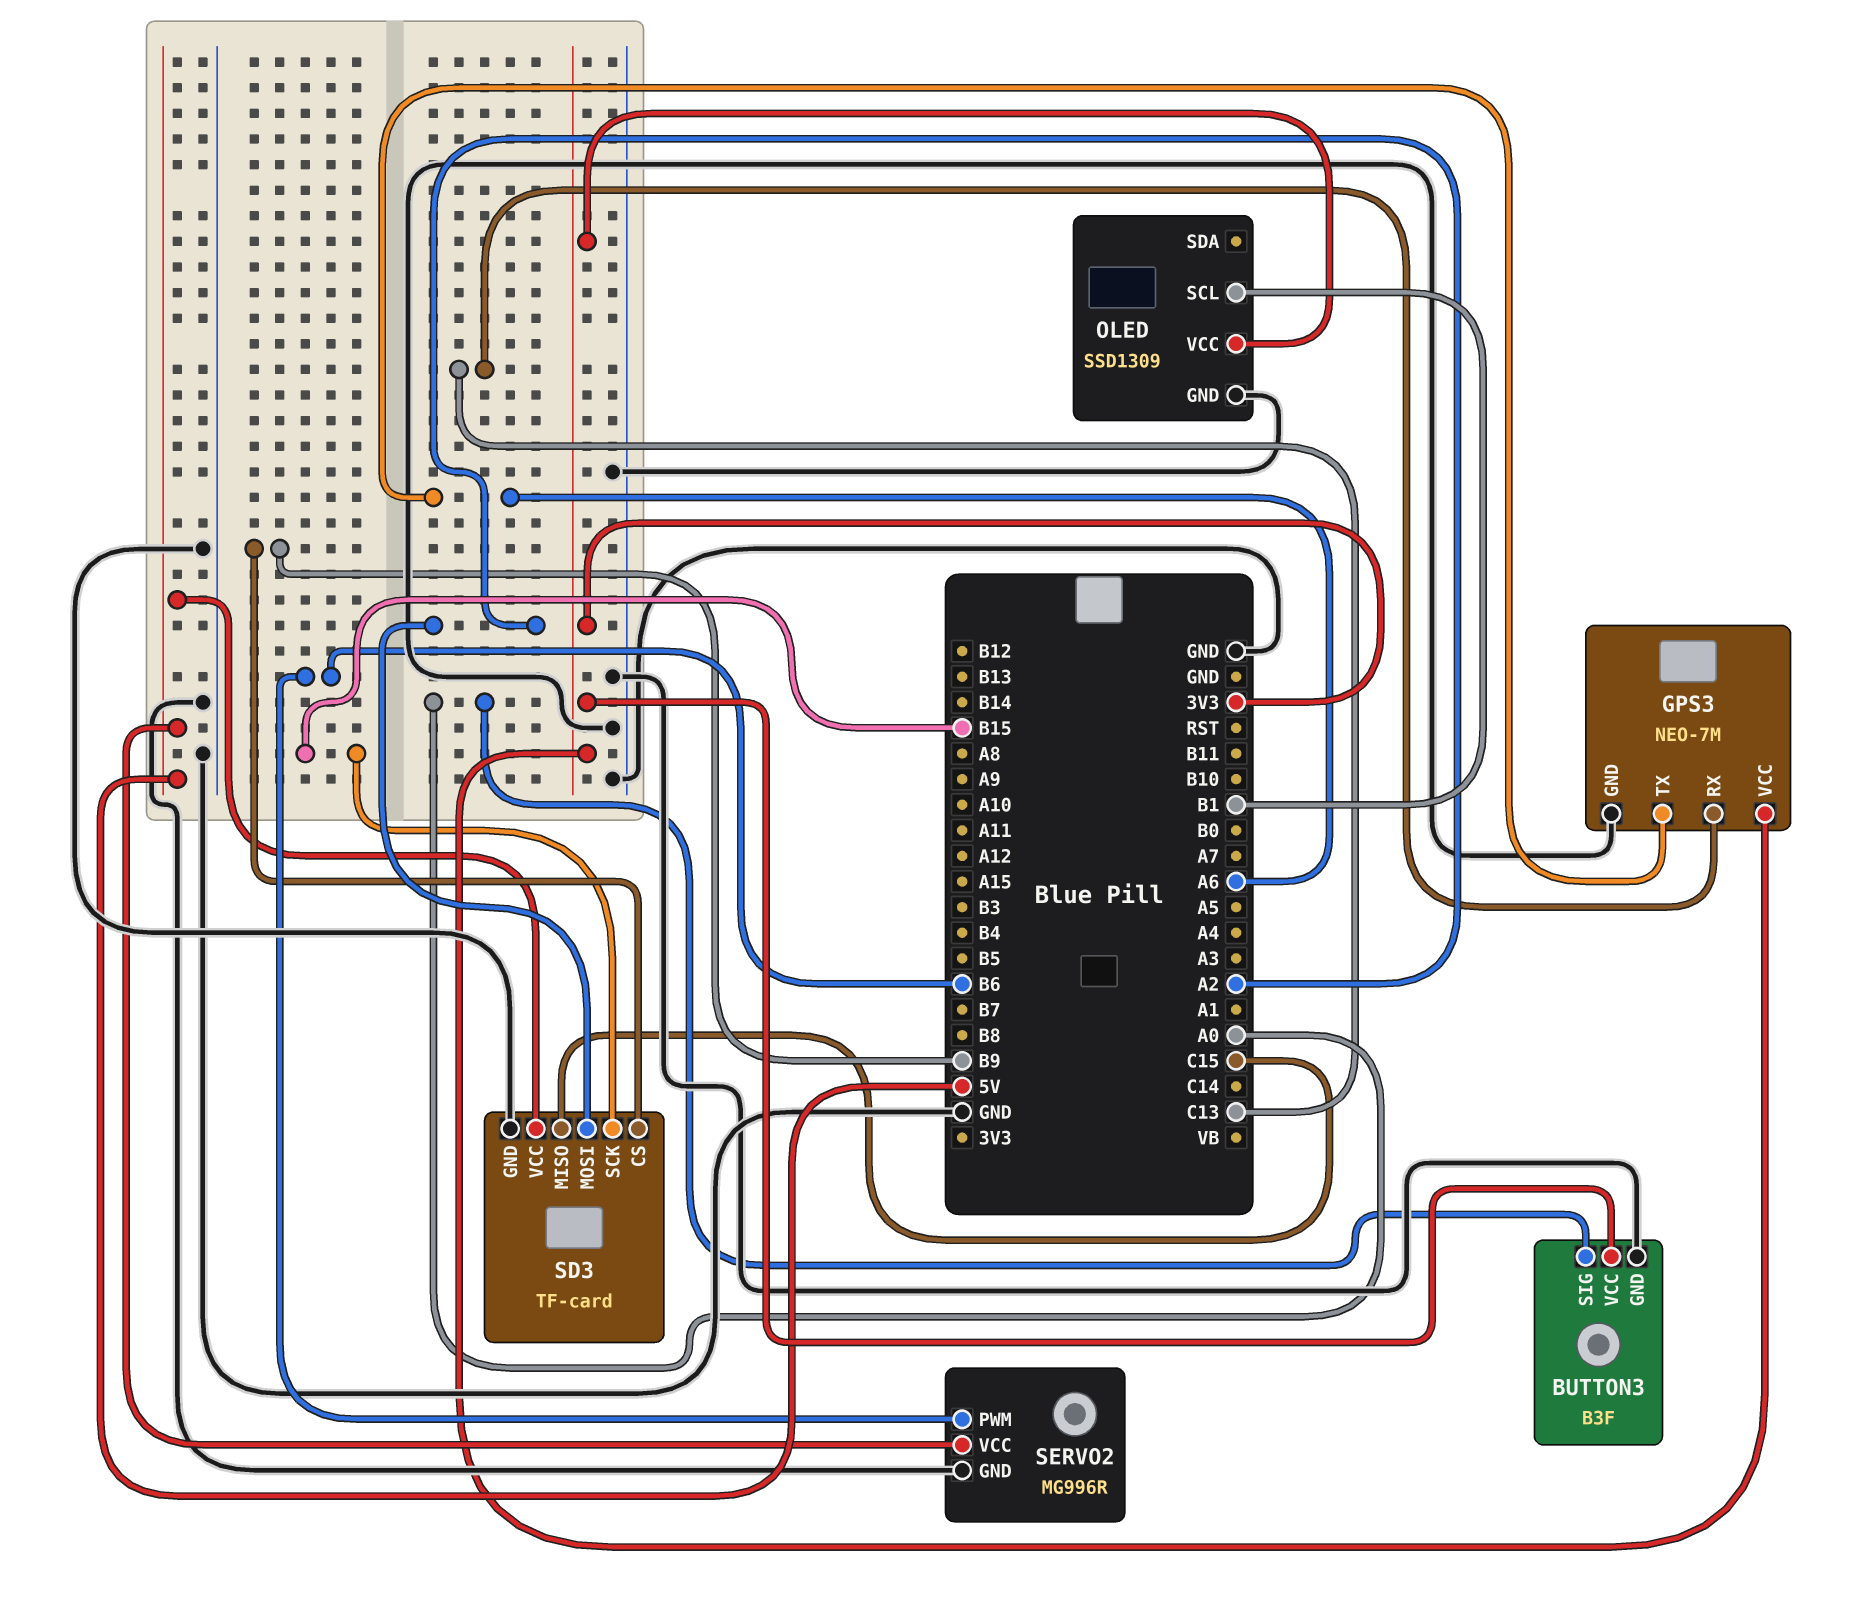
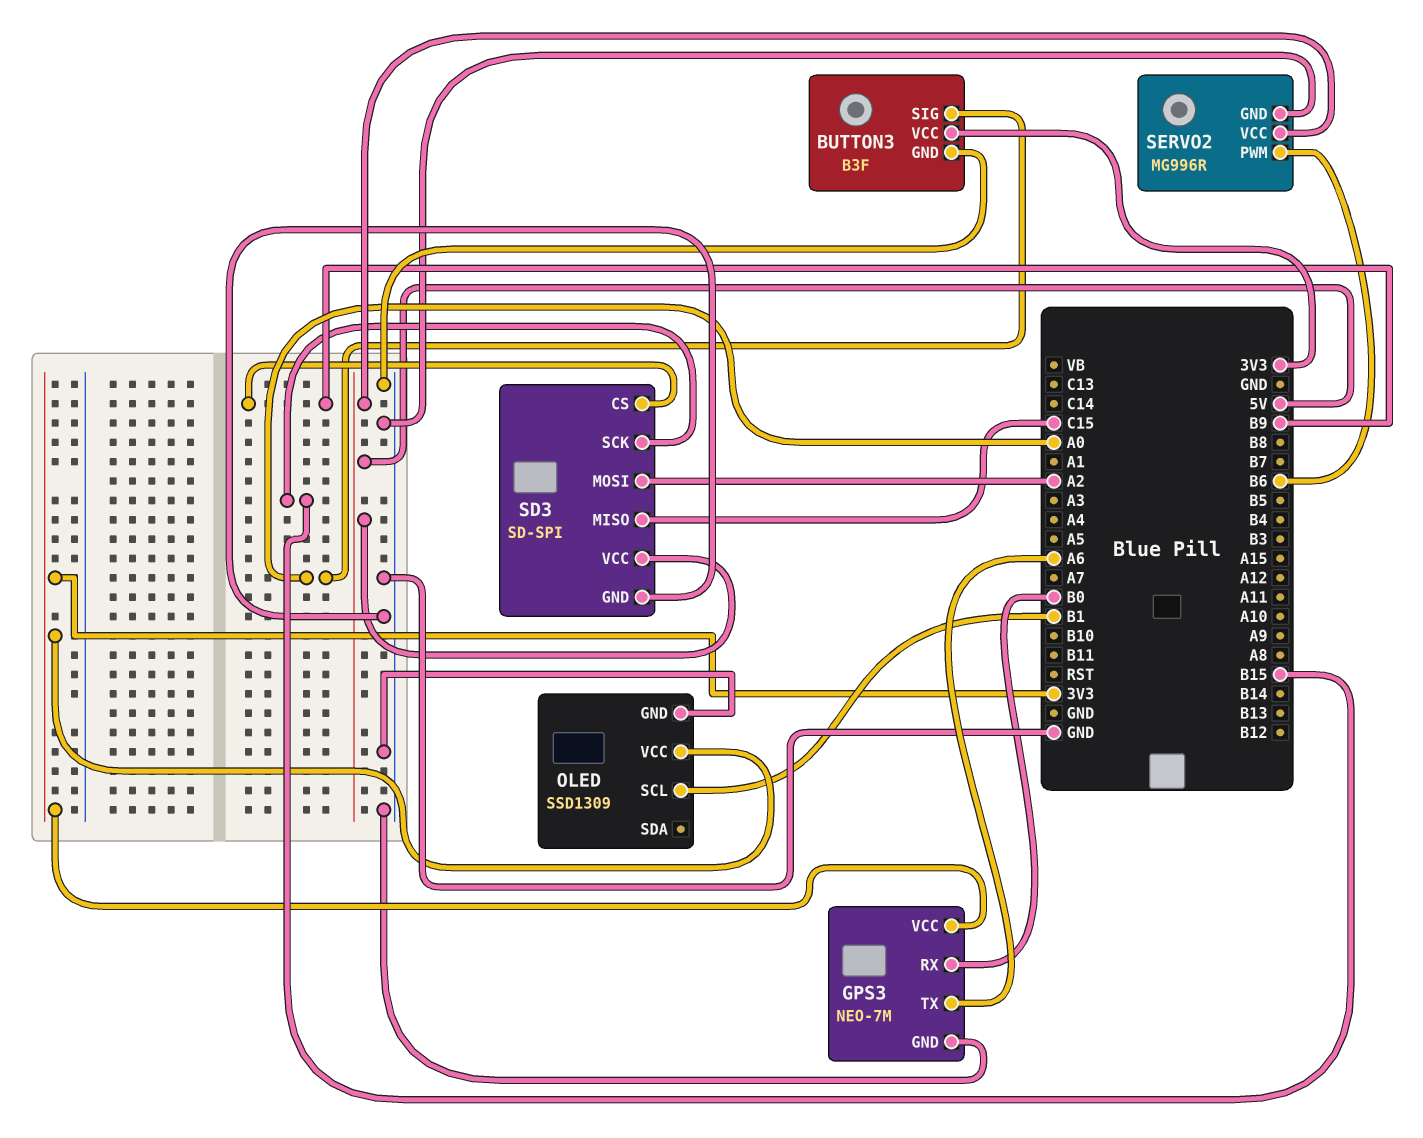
GPS3 pin RX: C13 -> B0
SD3: TF-card -> SD-SPI

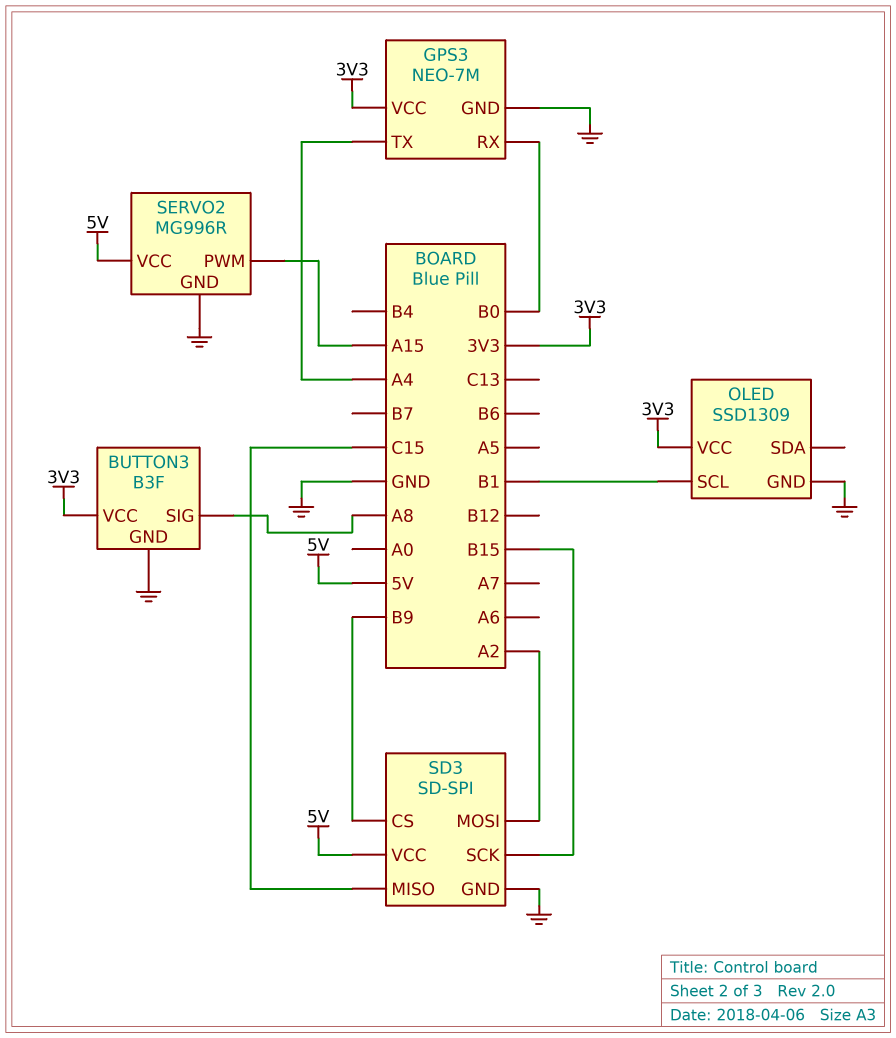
BUTTON3 pin SIG: A0 -> A8
GPS3 pin TX: A6 -> A4
SERVO2 pin PWM: B6 -> A15

